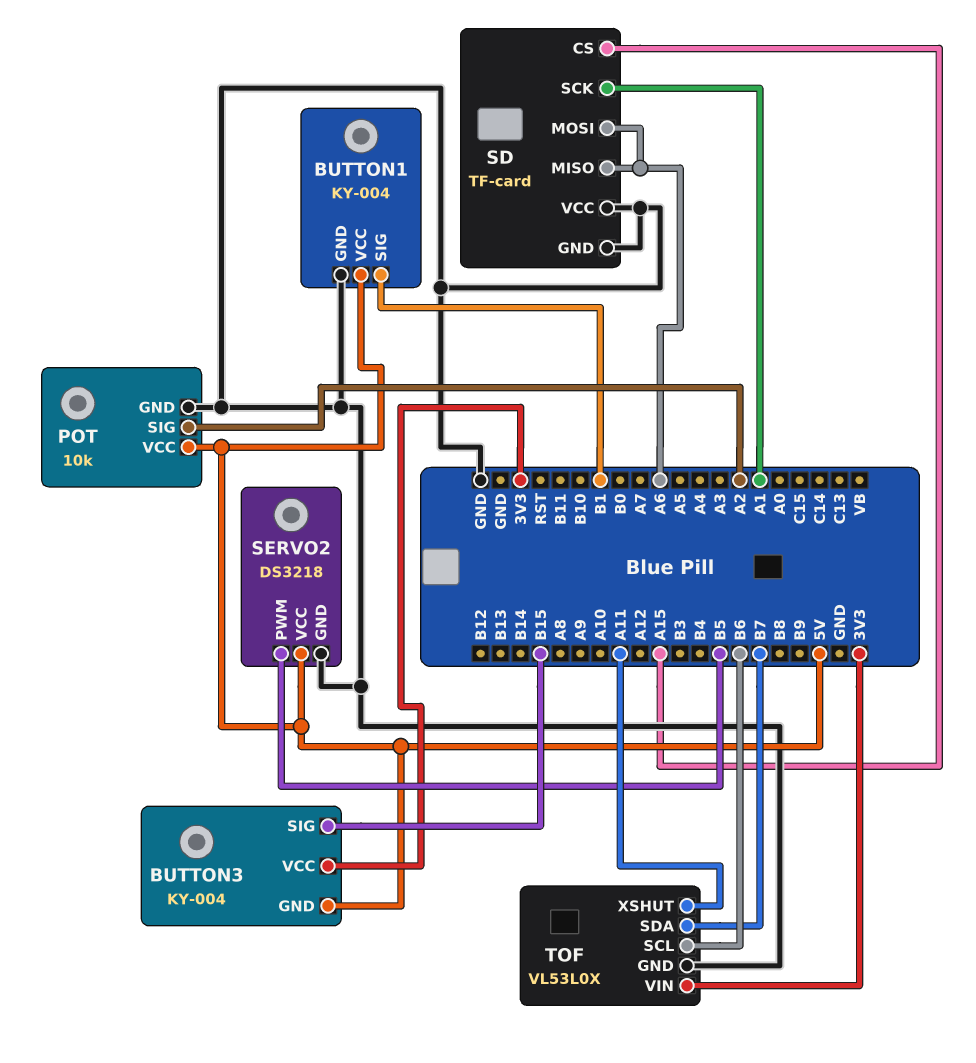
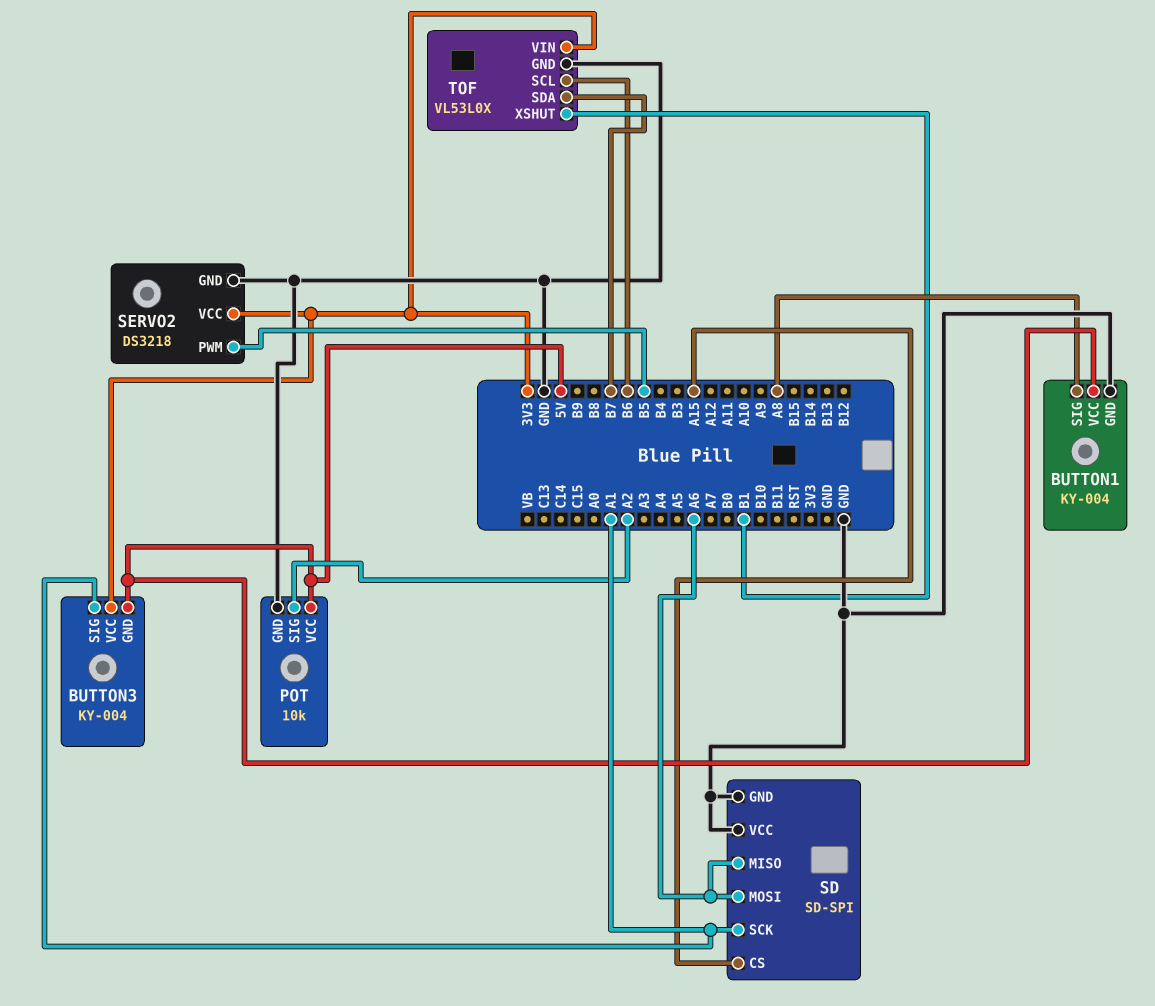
BUTTON1 pin SIG: B1 -> A8
BUTTON3 pin SIG: B15 -> A1
SD: TF-card -> SD-SPI
SERVO2 pin VCC: 5V -> 3V3
TOF pin XSHUT: A11 -> B1

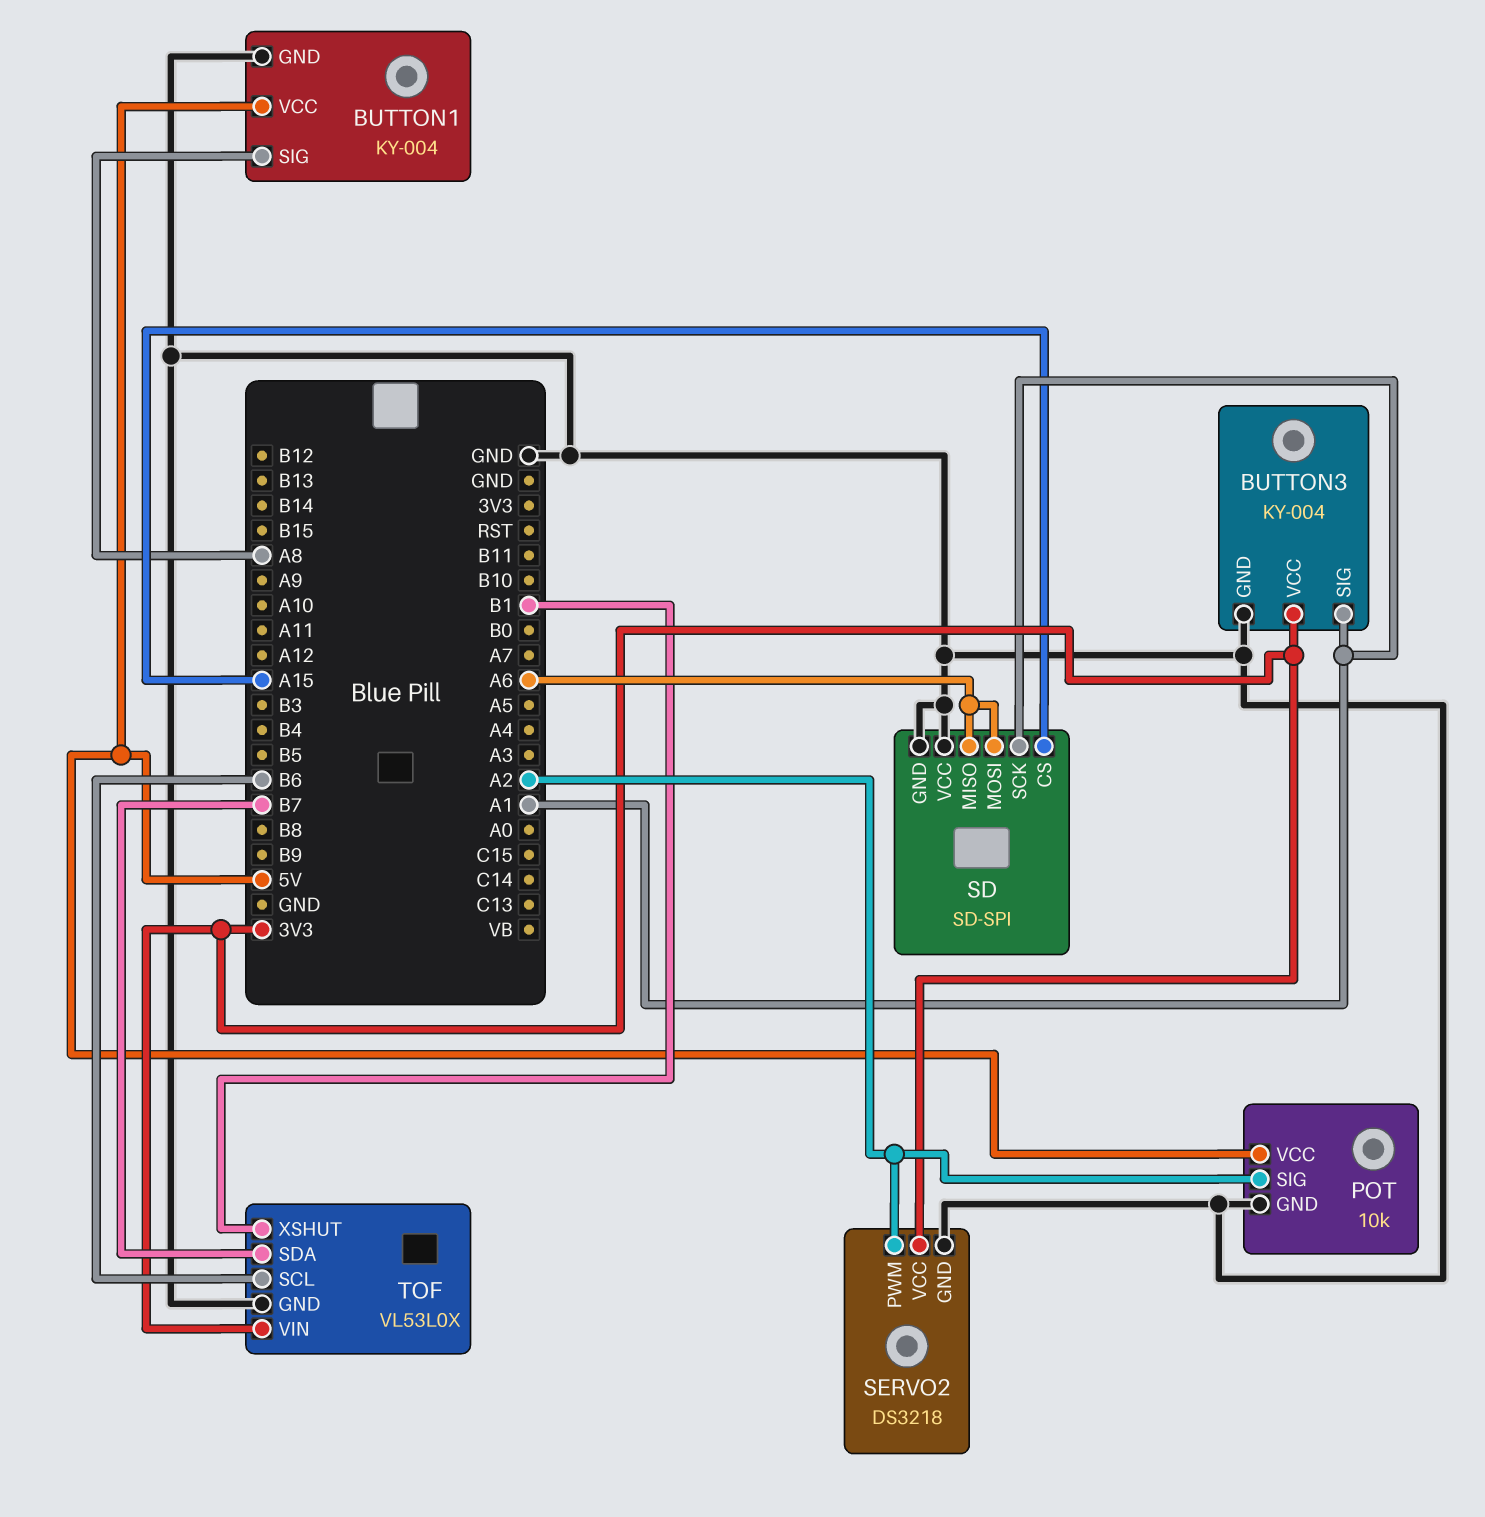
BUTTON3 pin GND: 5V -> GND
SERVO2 pin PWM: B5 -> A2

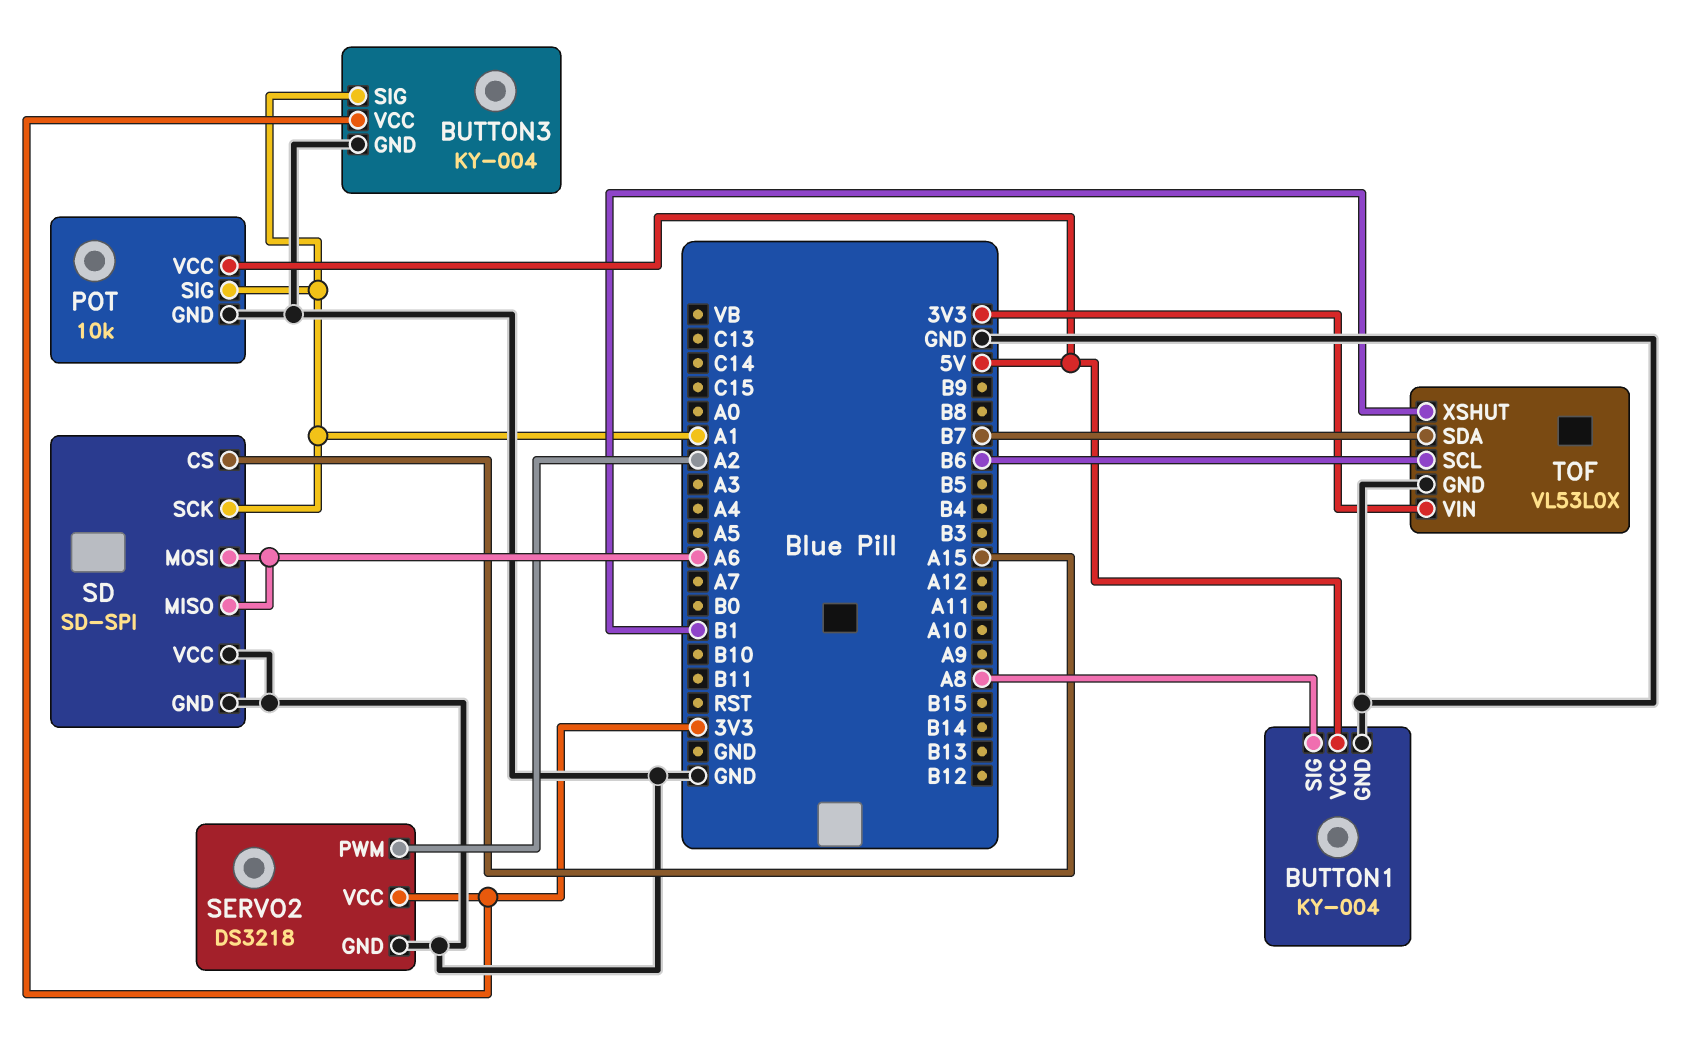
POT pin SIG: A2 -> A1

